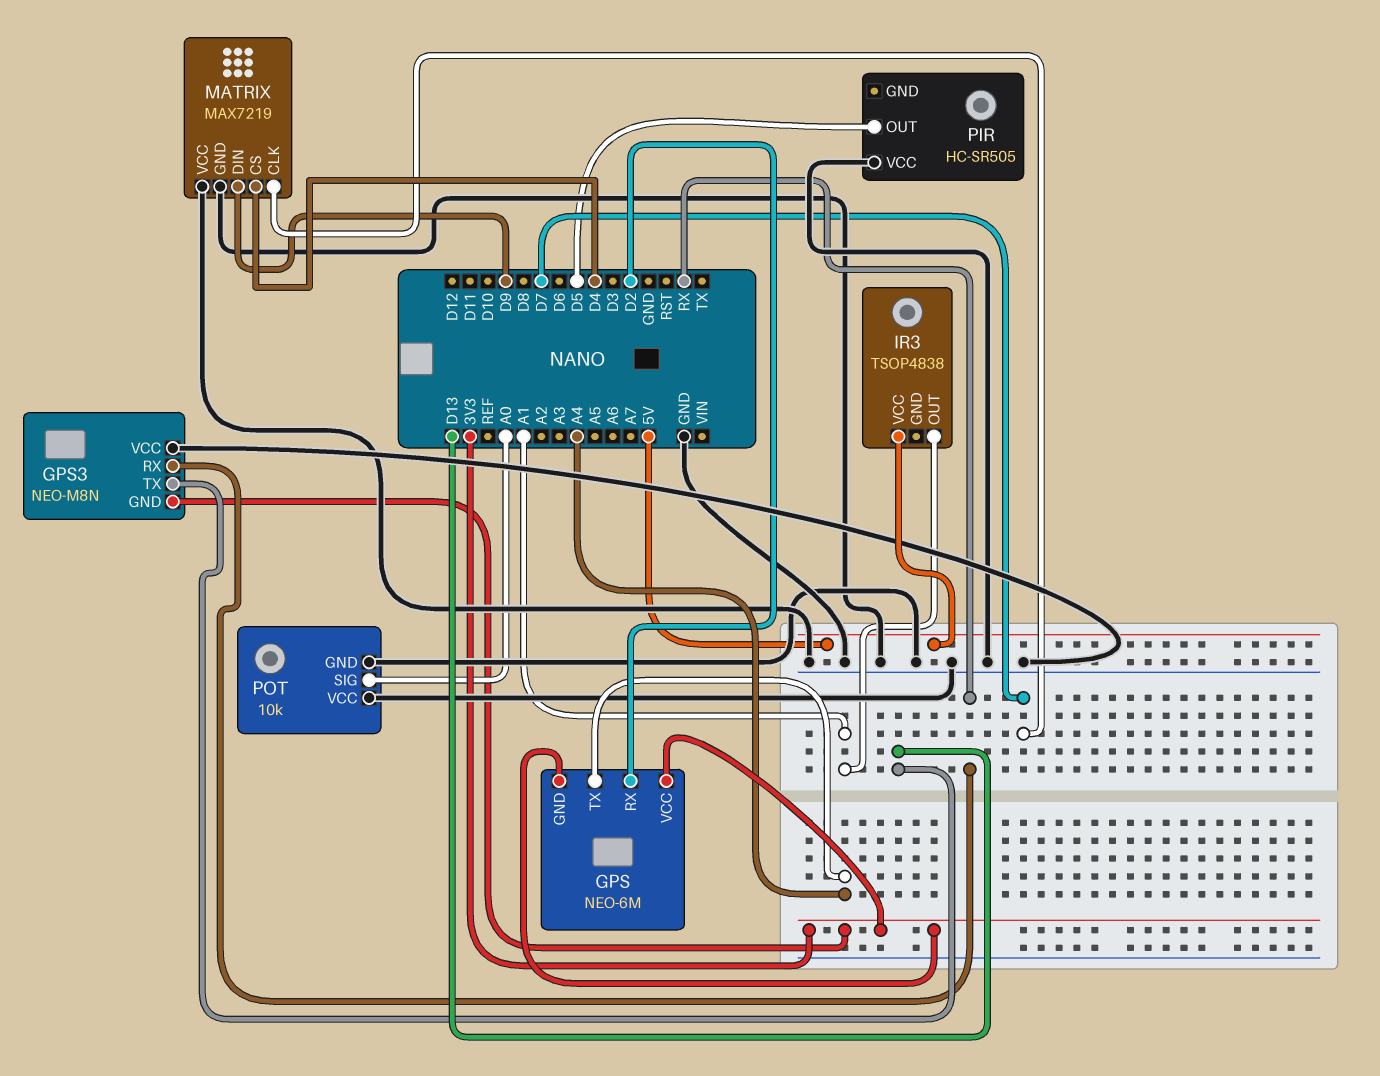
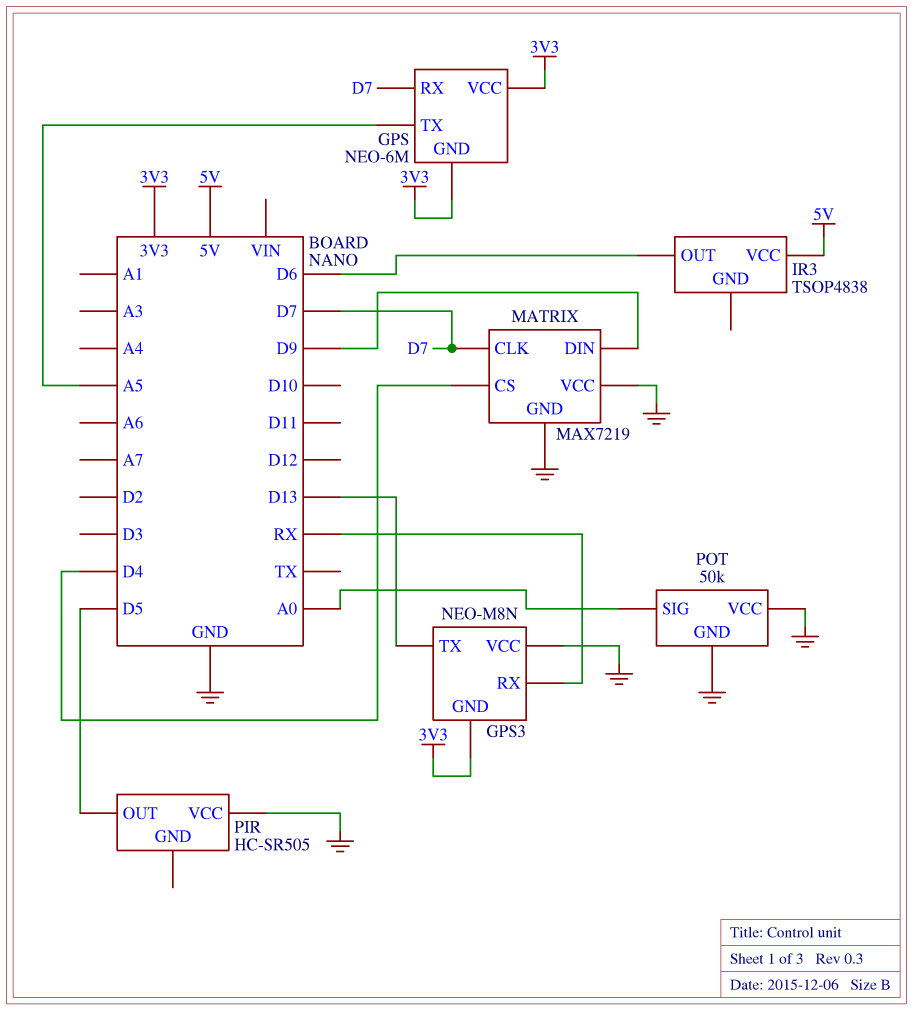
GPS pin RX: D2 -> D7
GPS pin TX: A4 -> A5
IR3 pin OUT: A1 -> D6
POT: 10k -> 50k

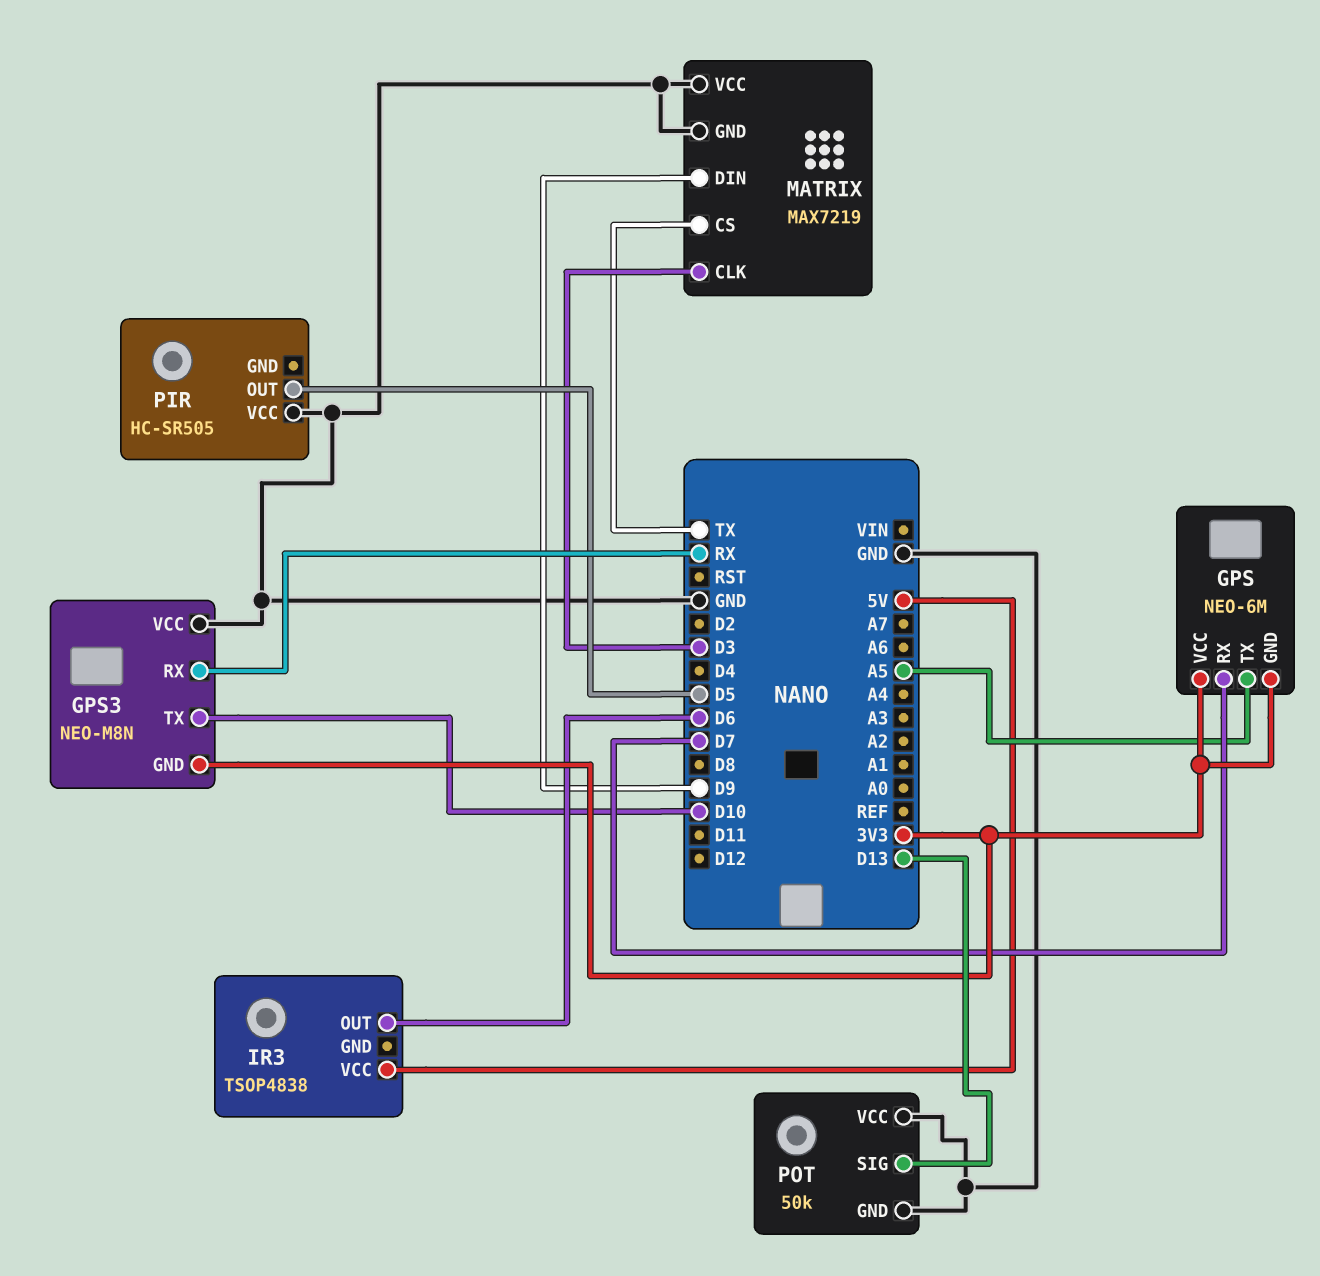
GPS3 pin TX: D13 -> D10
MATRIX pin CLK: D7 -> D3
MATRIX pin CS: D4 -> TX
POT pin SIG: A0 -> D13

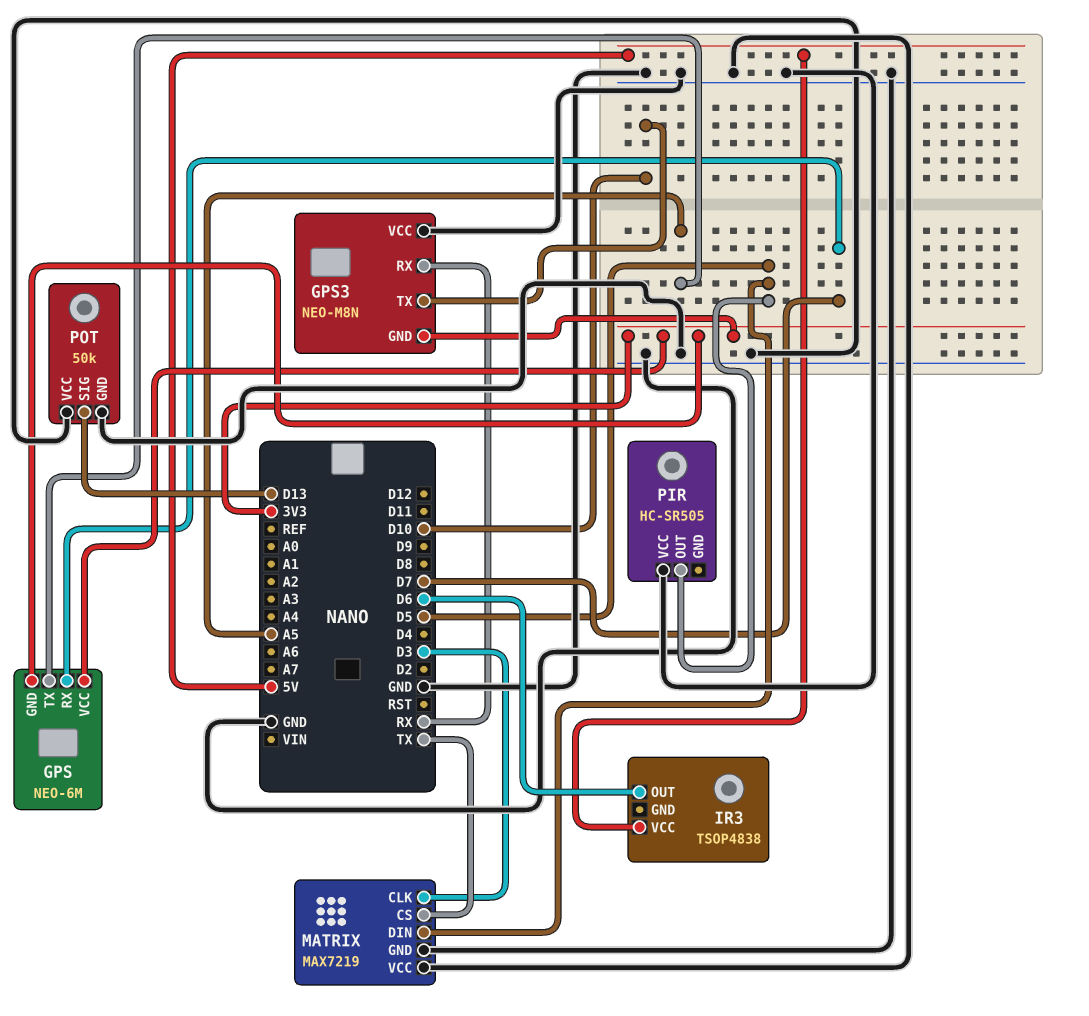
MATRIX pin DIN: D9 -> D5

